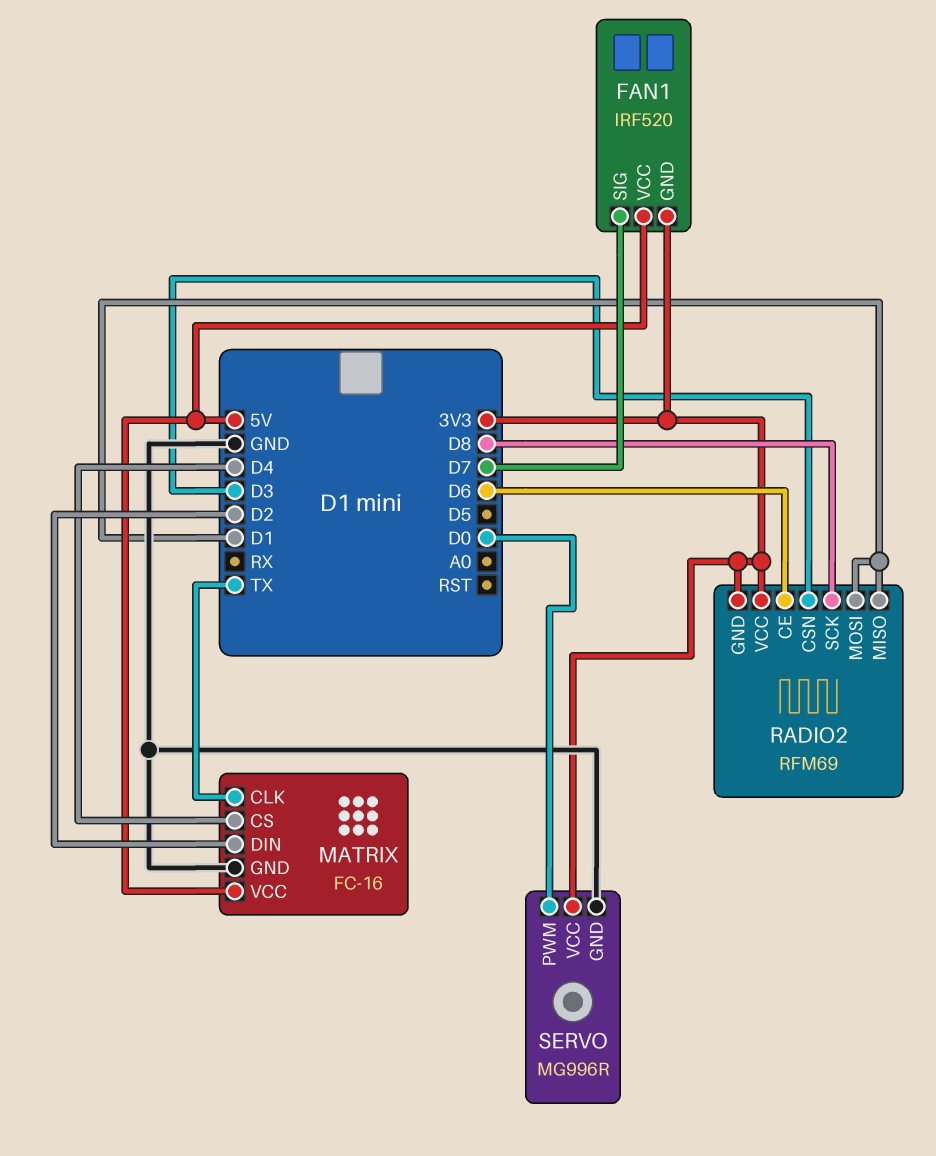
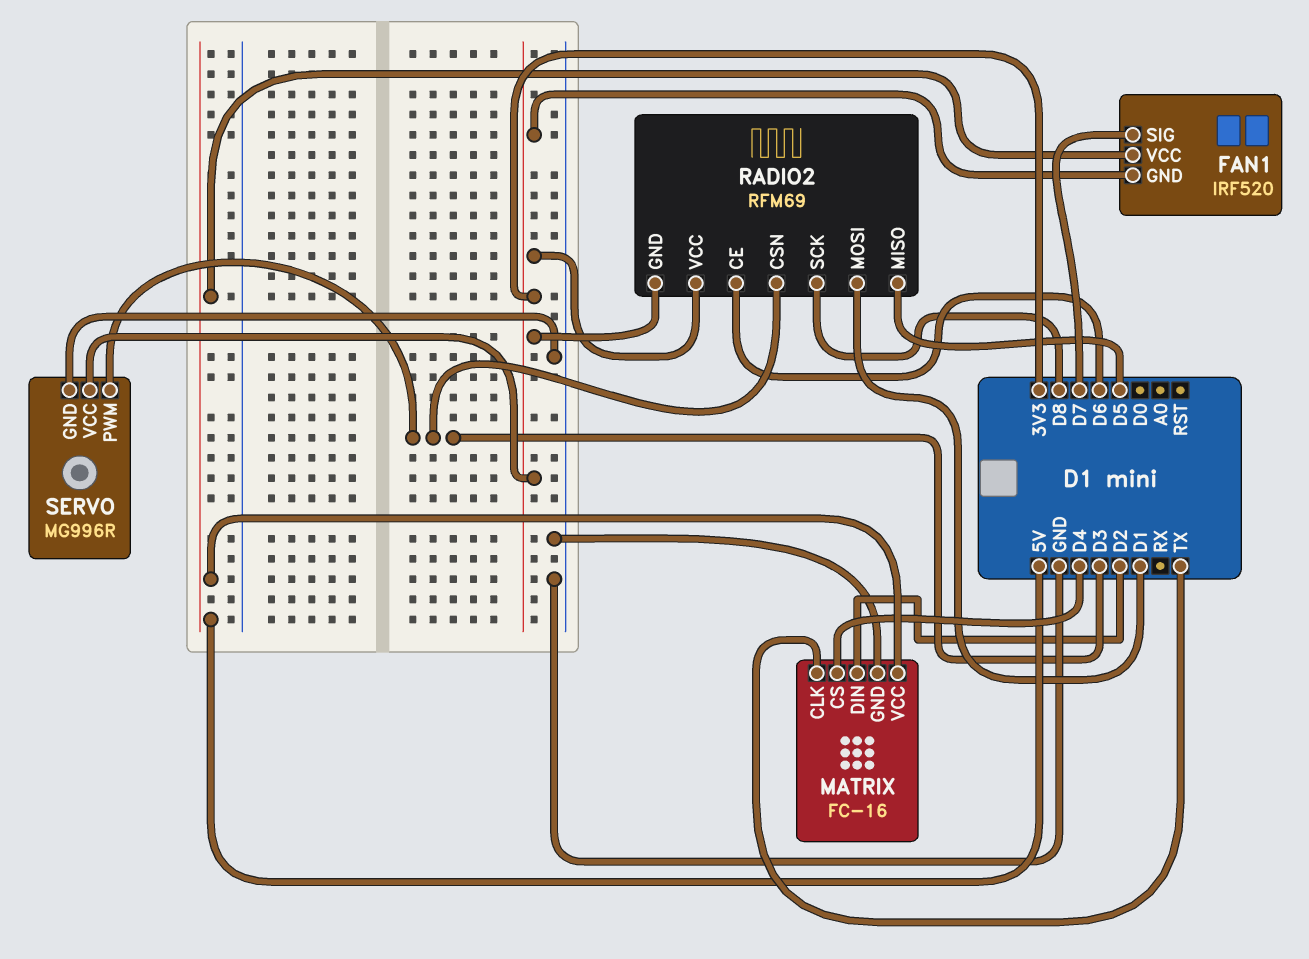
RADIO2 pin MISO: D1 -> D5
SERVO pin PWM: D0 -> D3

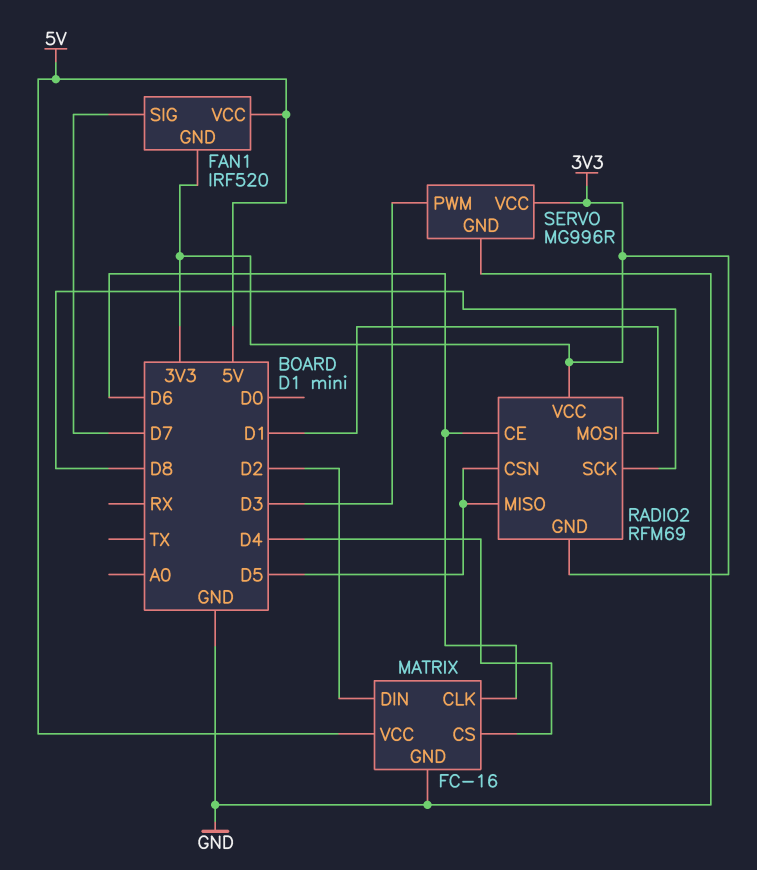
MATRIX pin CLK: TX -> D6
RADIO2 pin CSN: D3 -> D5

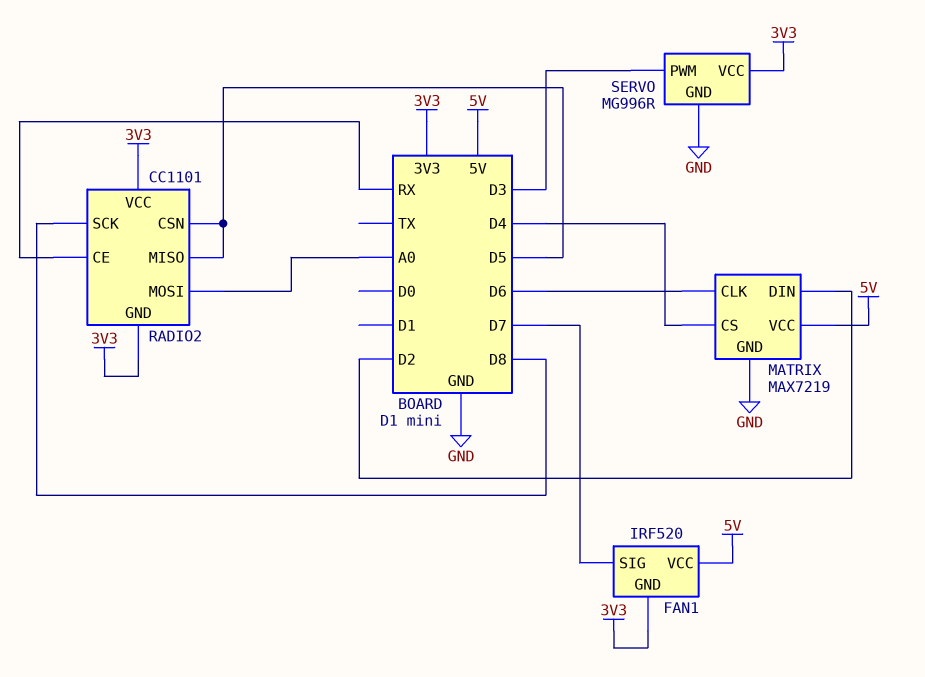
MATRIX: FC-16 -> MAX7219
RADIO2: RFM69 -> CC1101
RADIO2 pin CE: D6 -> RX
RADIO2 pin MOSI: D1 -> A0

